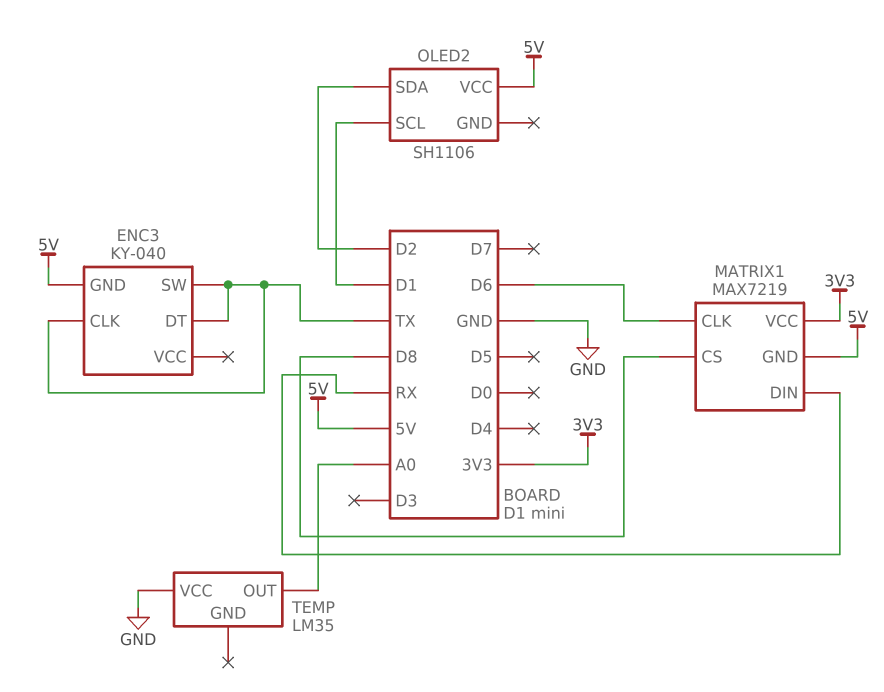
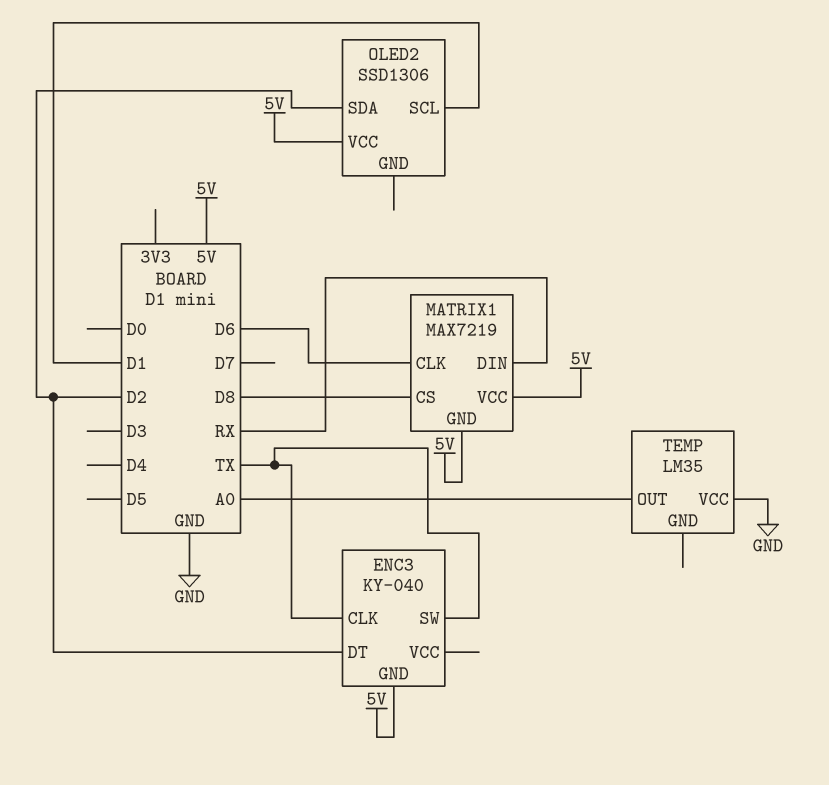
ENC3 pin DT: TX -> D2
MATRIX1 pin VCC: 3V3 -> 5V
OLED2: SH1106 -> SSD1306

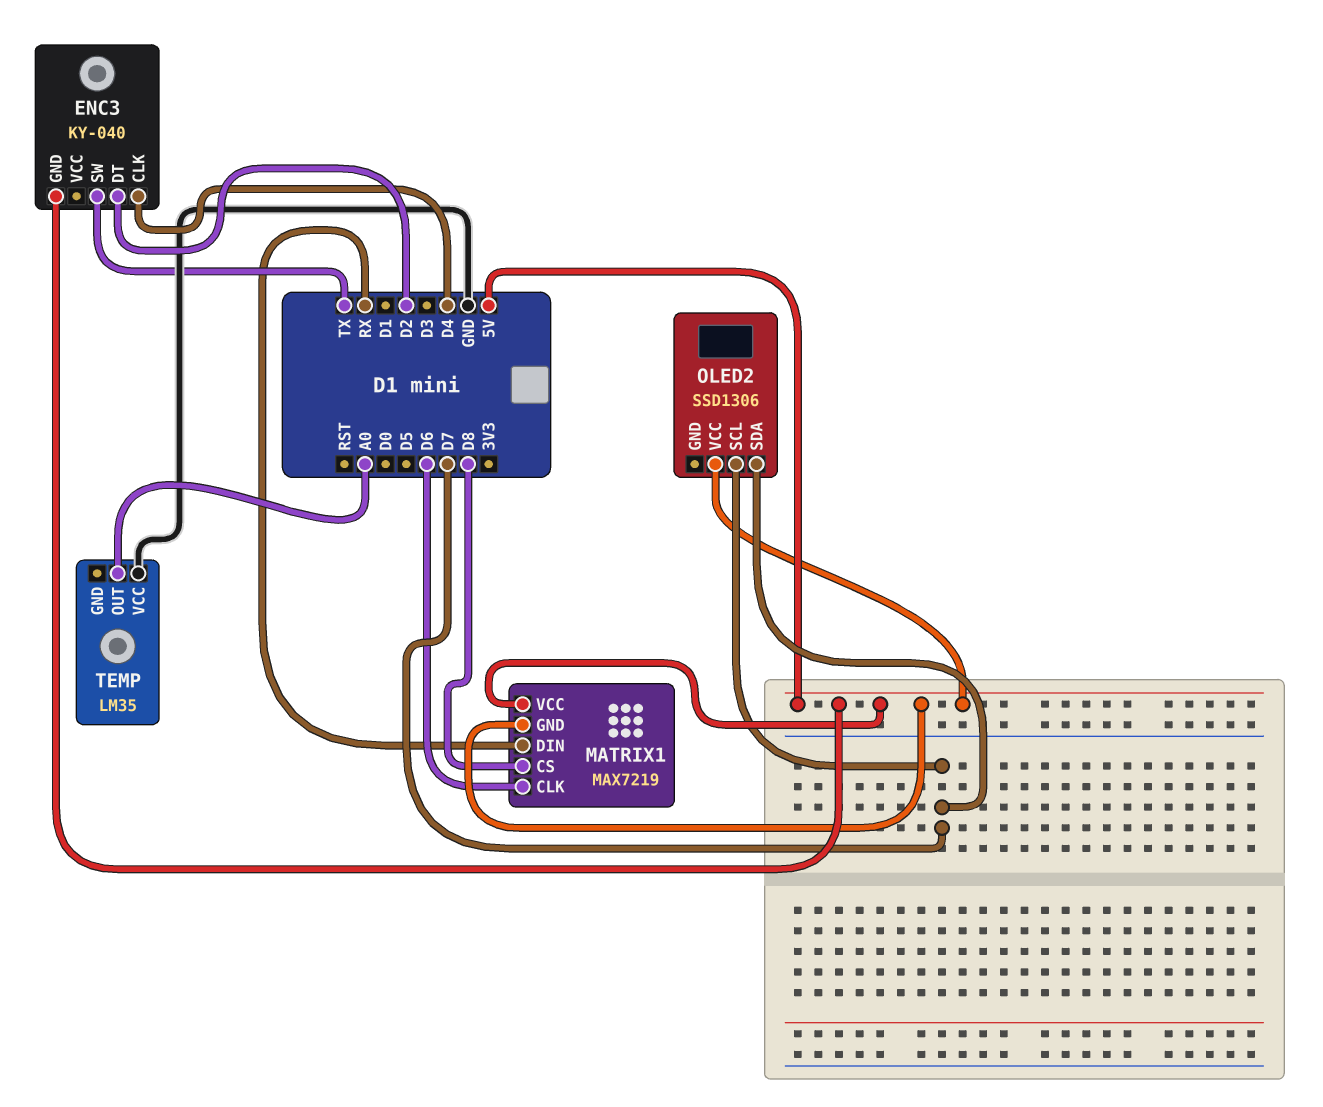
ENC3 pin CLK: TX -> D4
OLED2 pin SCL: D1 -> D7
OLED2 pin SDA: D2 -> D7

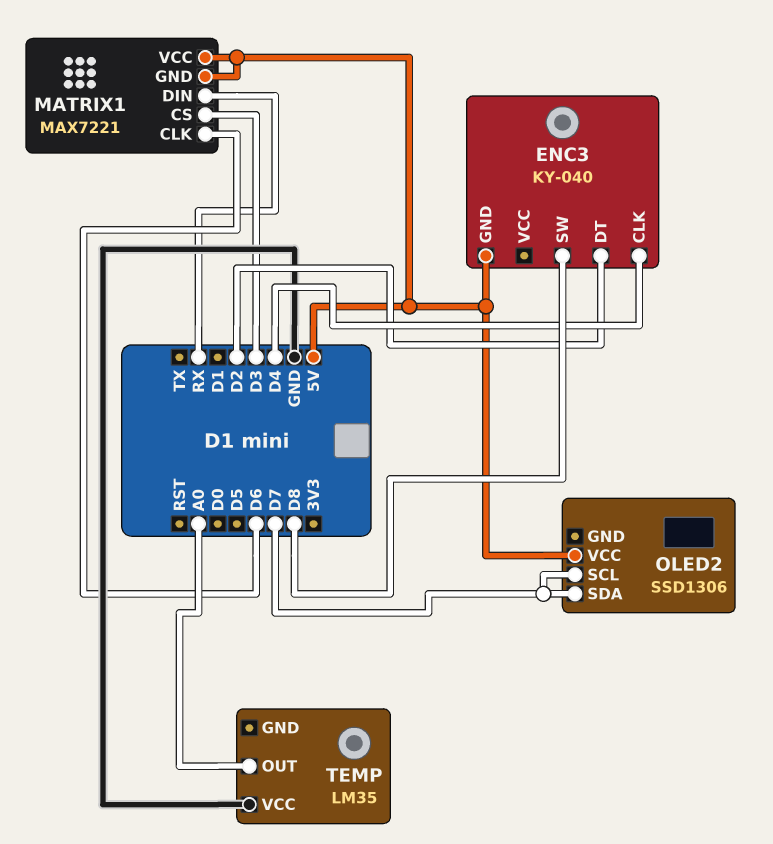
ENC3 pin SW: TX -> D8
MATRIX1: MAX7219 -> MAX7221
MATRIX1 pin CS: D8 -> D3

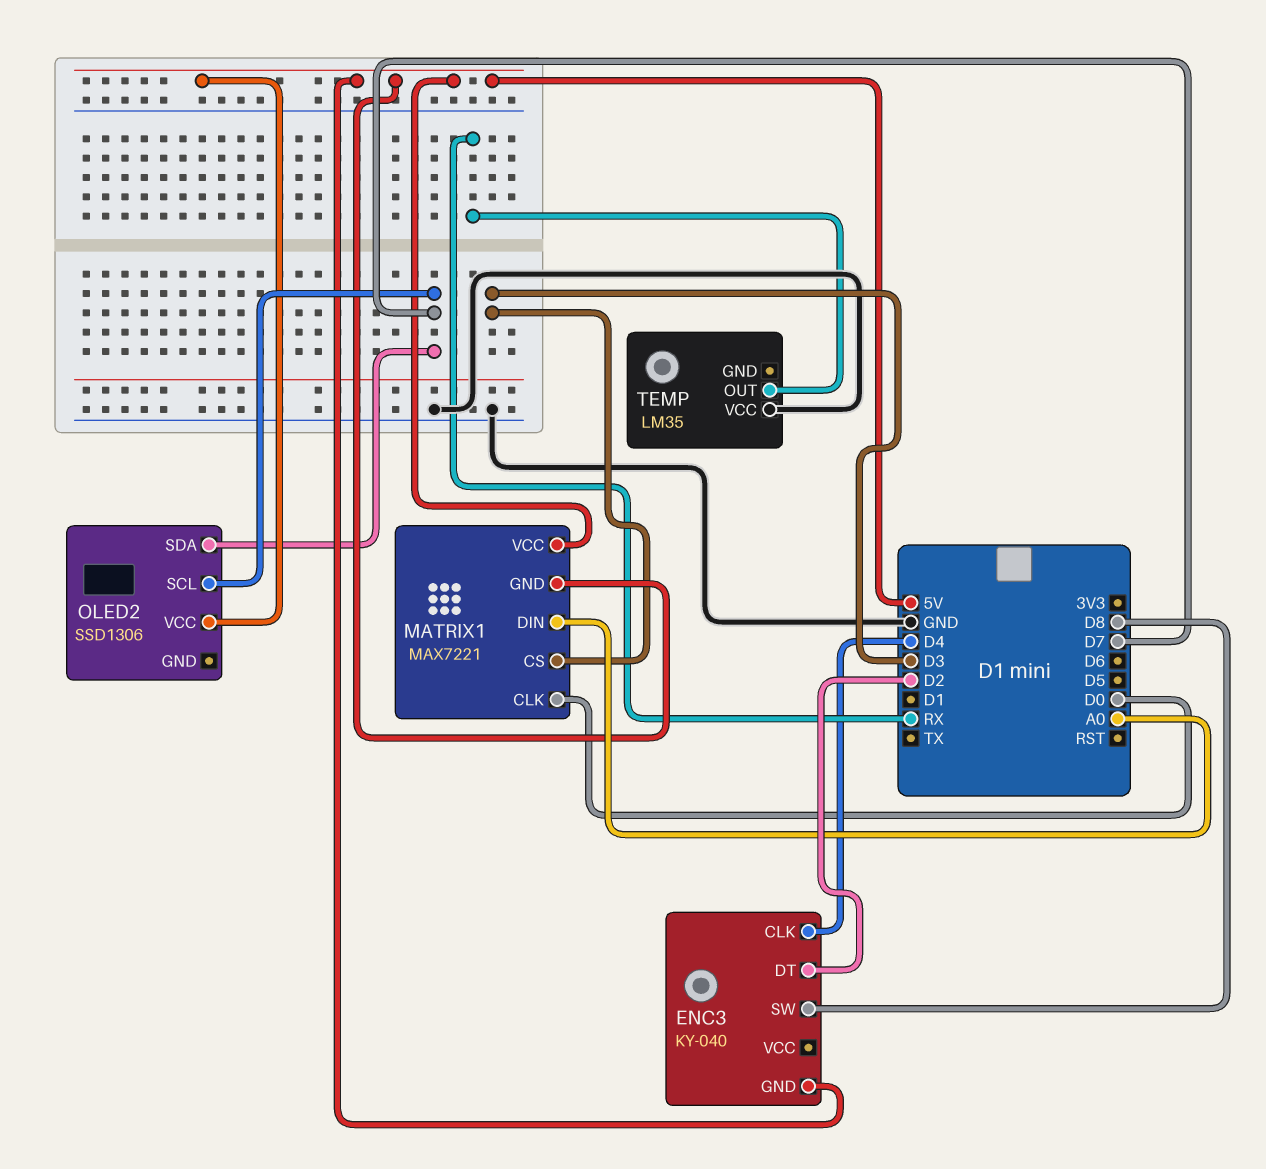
MATRIX1 pin CLK: D6 -> D0
MATRIX1 pin DIN: RX -> A0
TEMP pin OUT: A0 -> RX

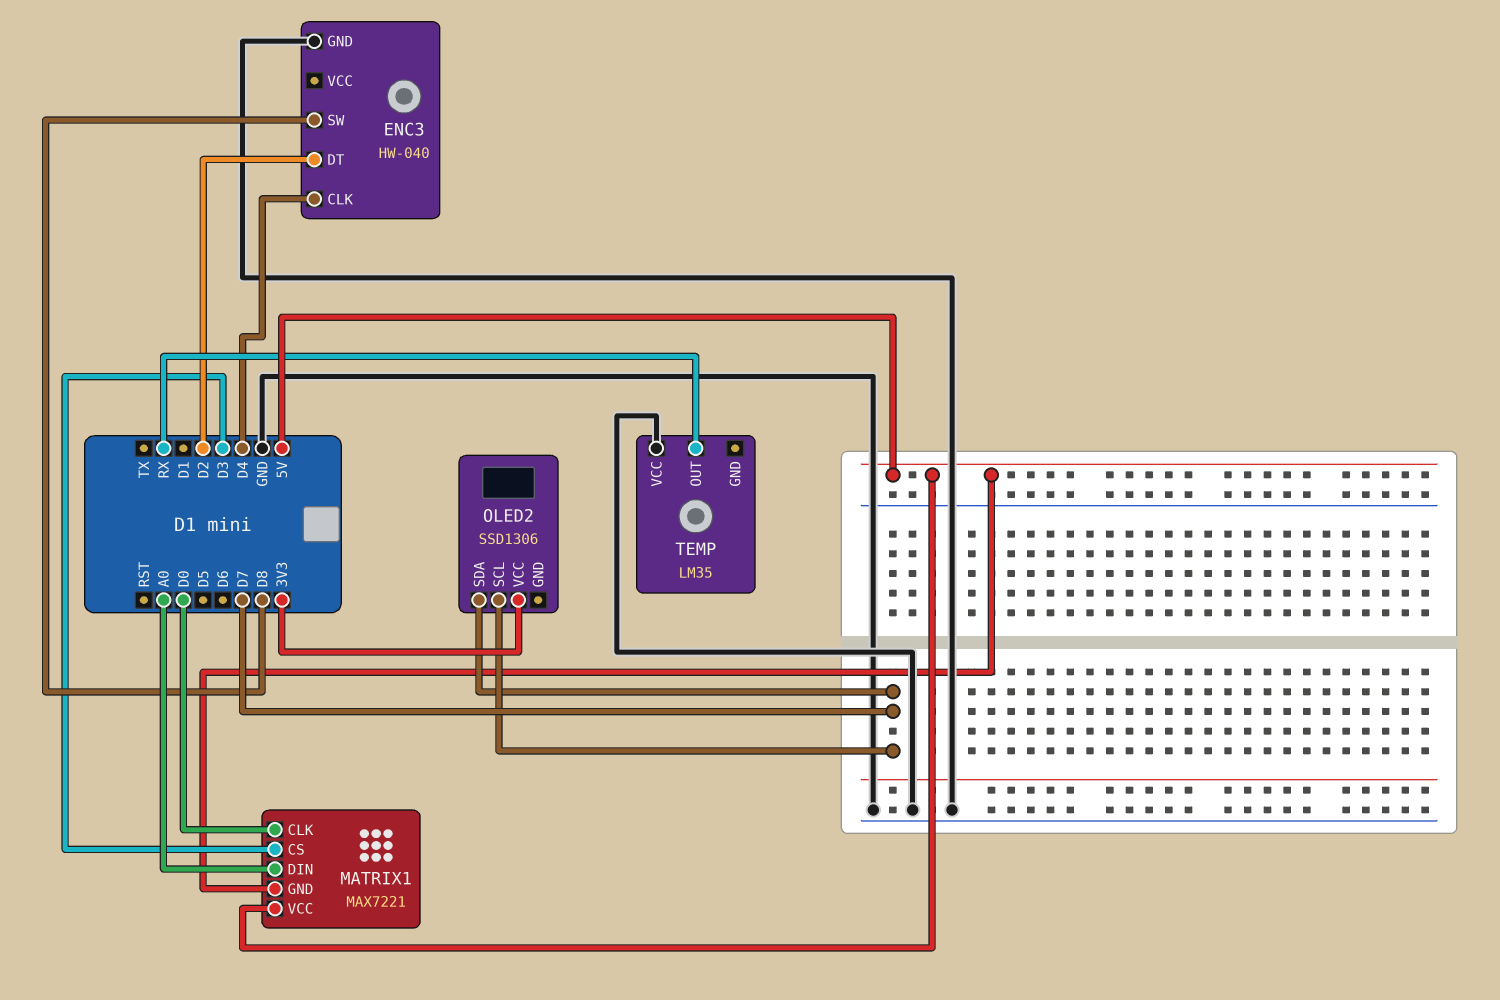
ENC3: KY-040 -> HW-040
ENC3 pin GND: 5V -> GND
OLED2 pin VCC: 5V -> 3V3

